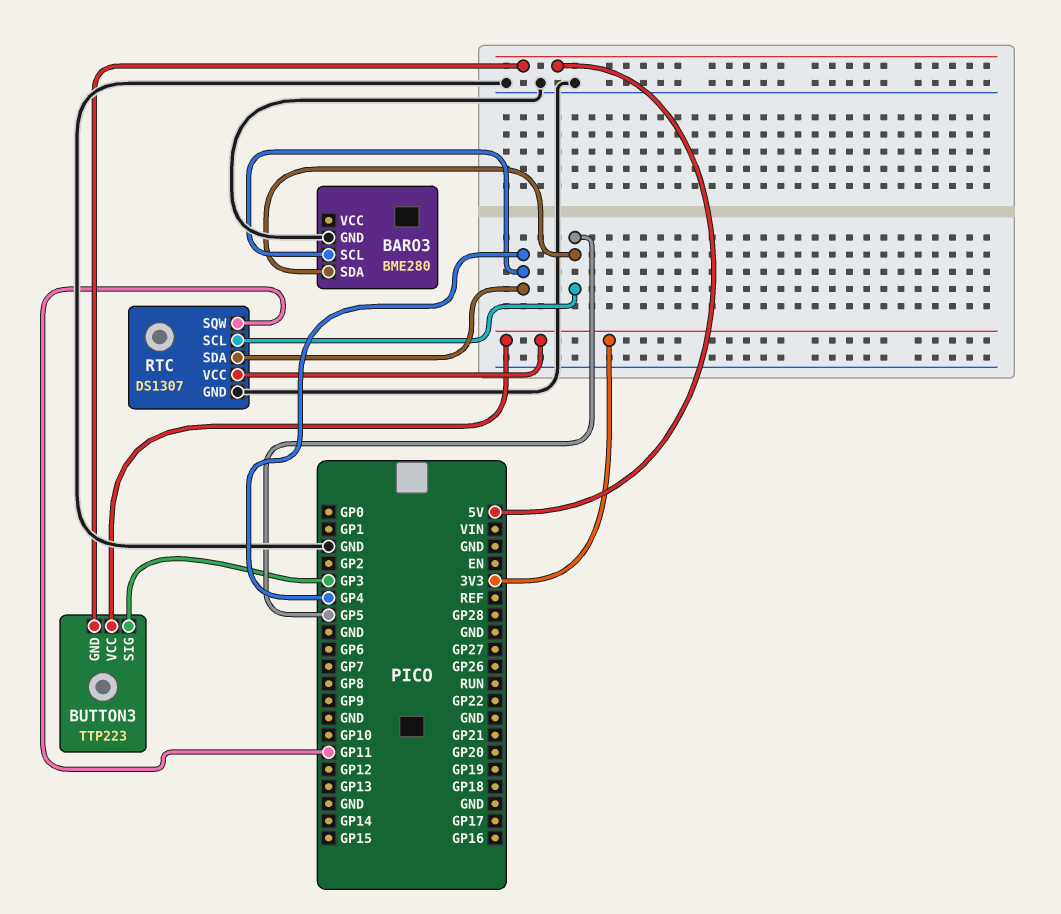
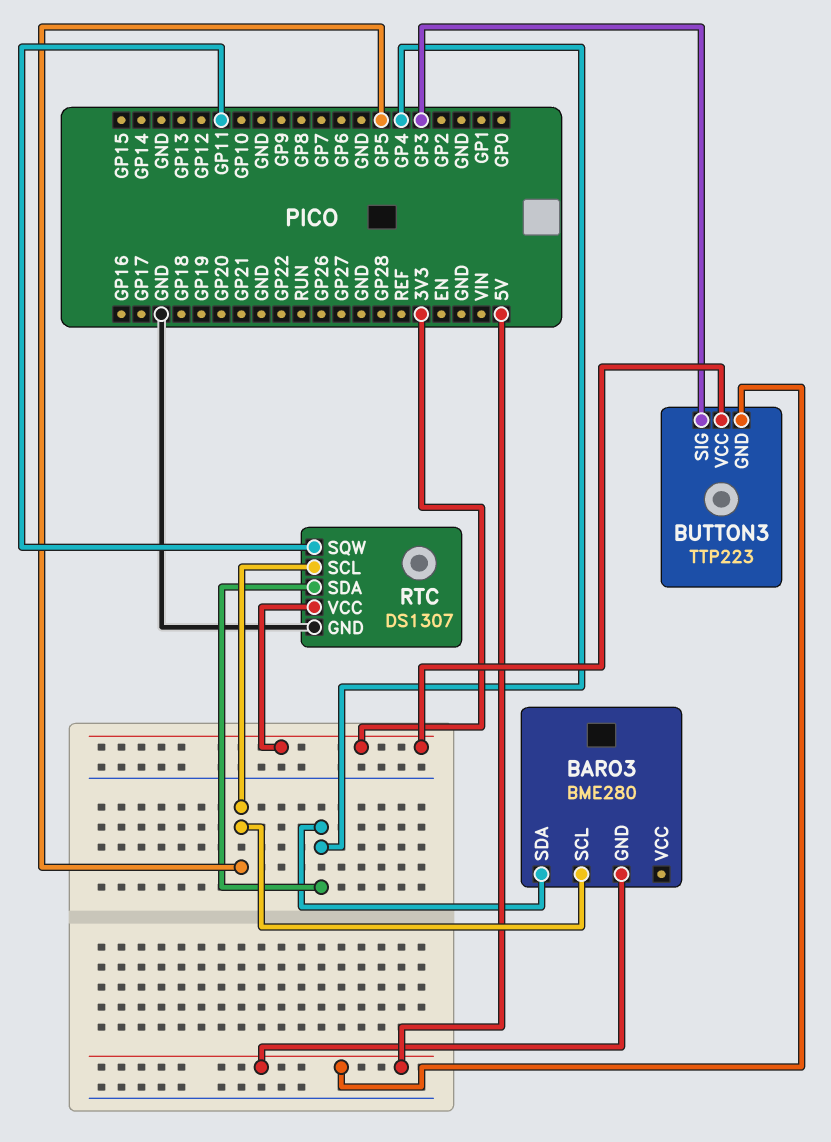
BARO3 pin GND: GND -> 5V
BARO3 pin SCL: GP4 -> GP5
BARO3 pin SDA: GP5 -> GP4

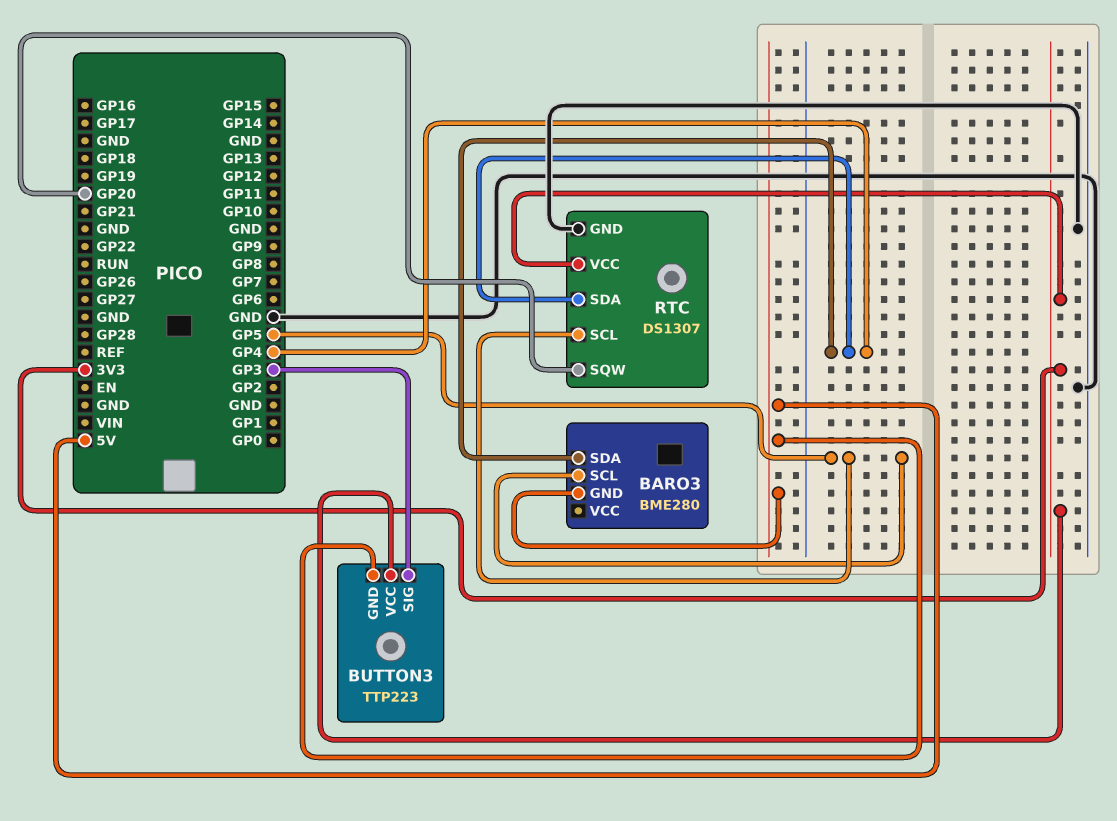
RTC pin SQW: GP11 -> GP20

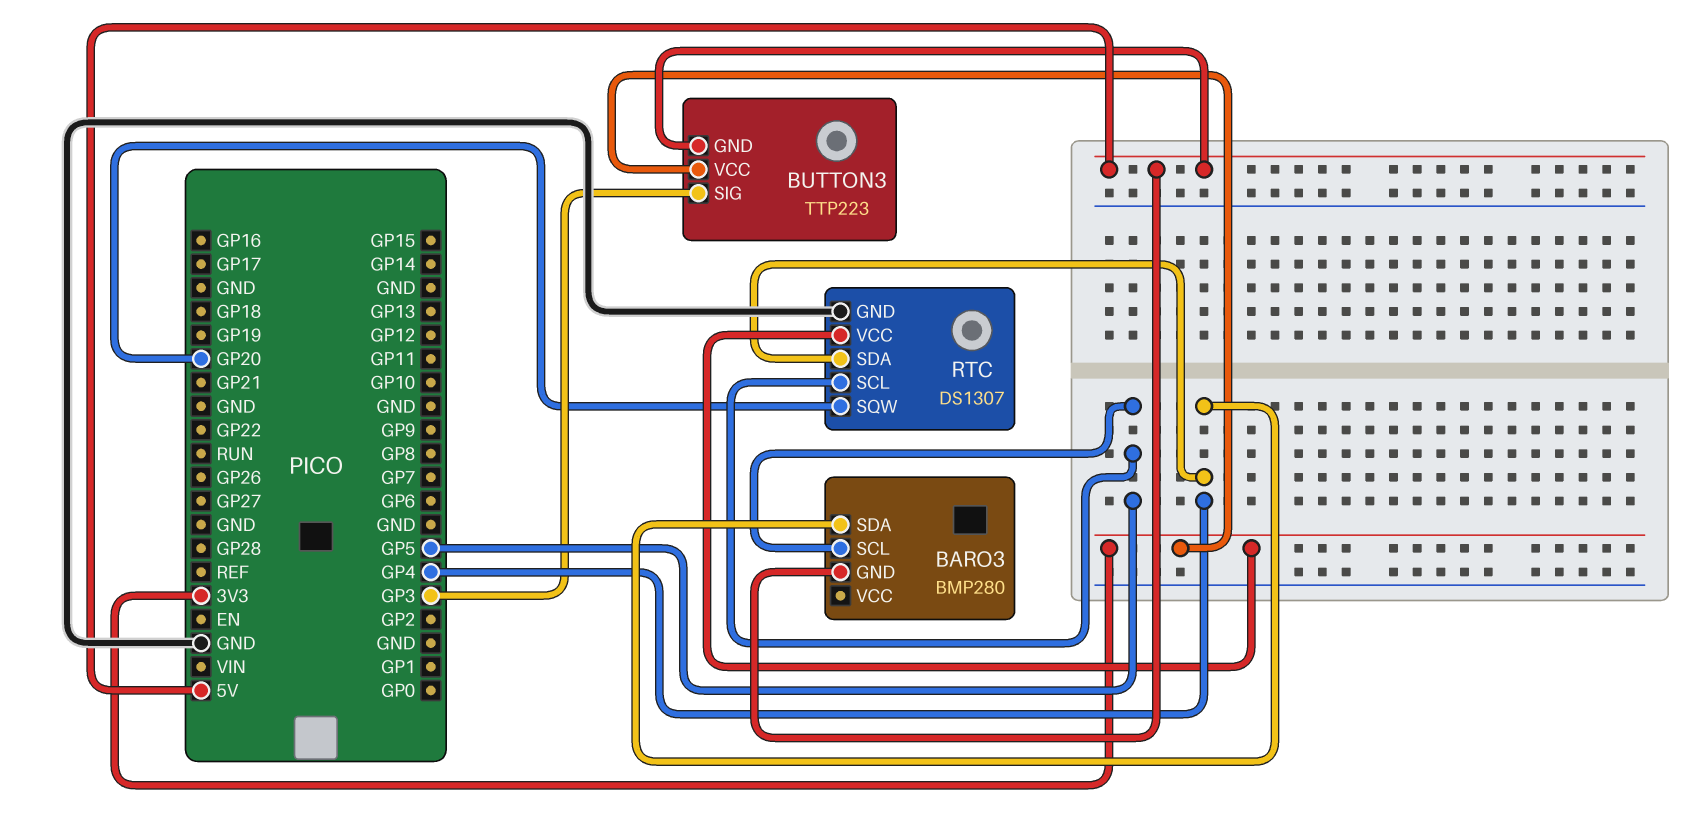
BARO3: BME280 -> BMP280

